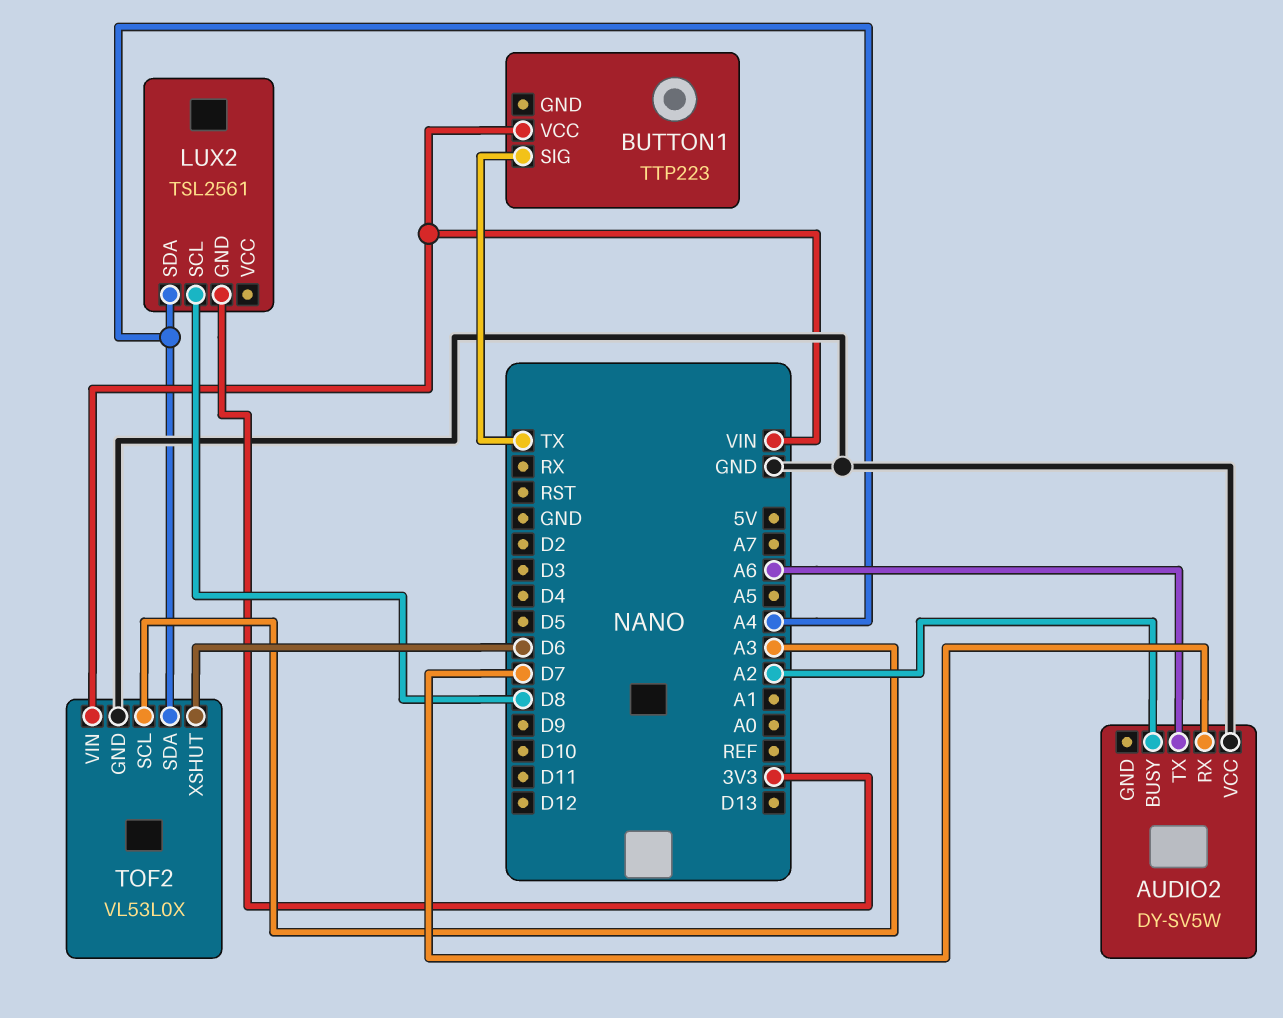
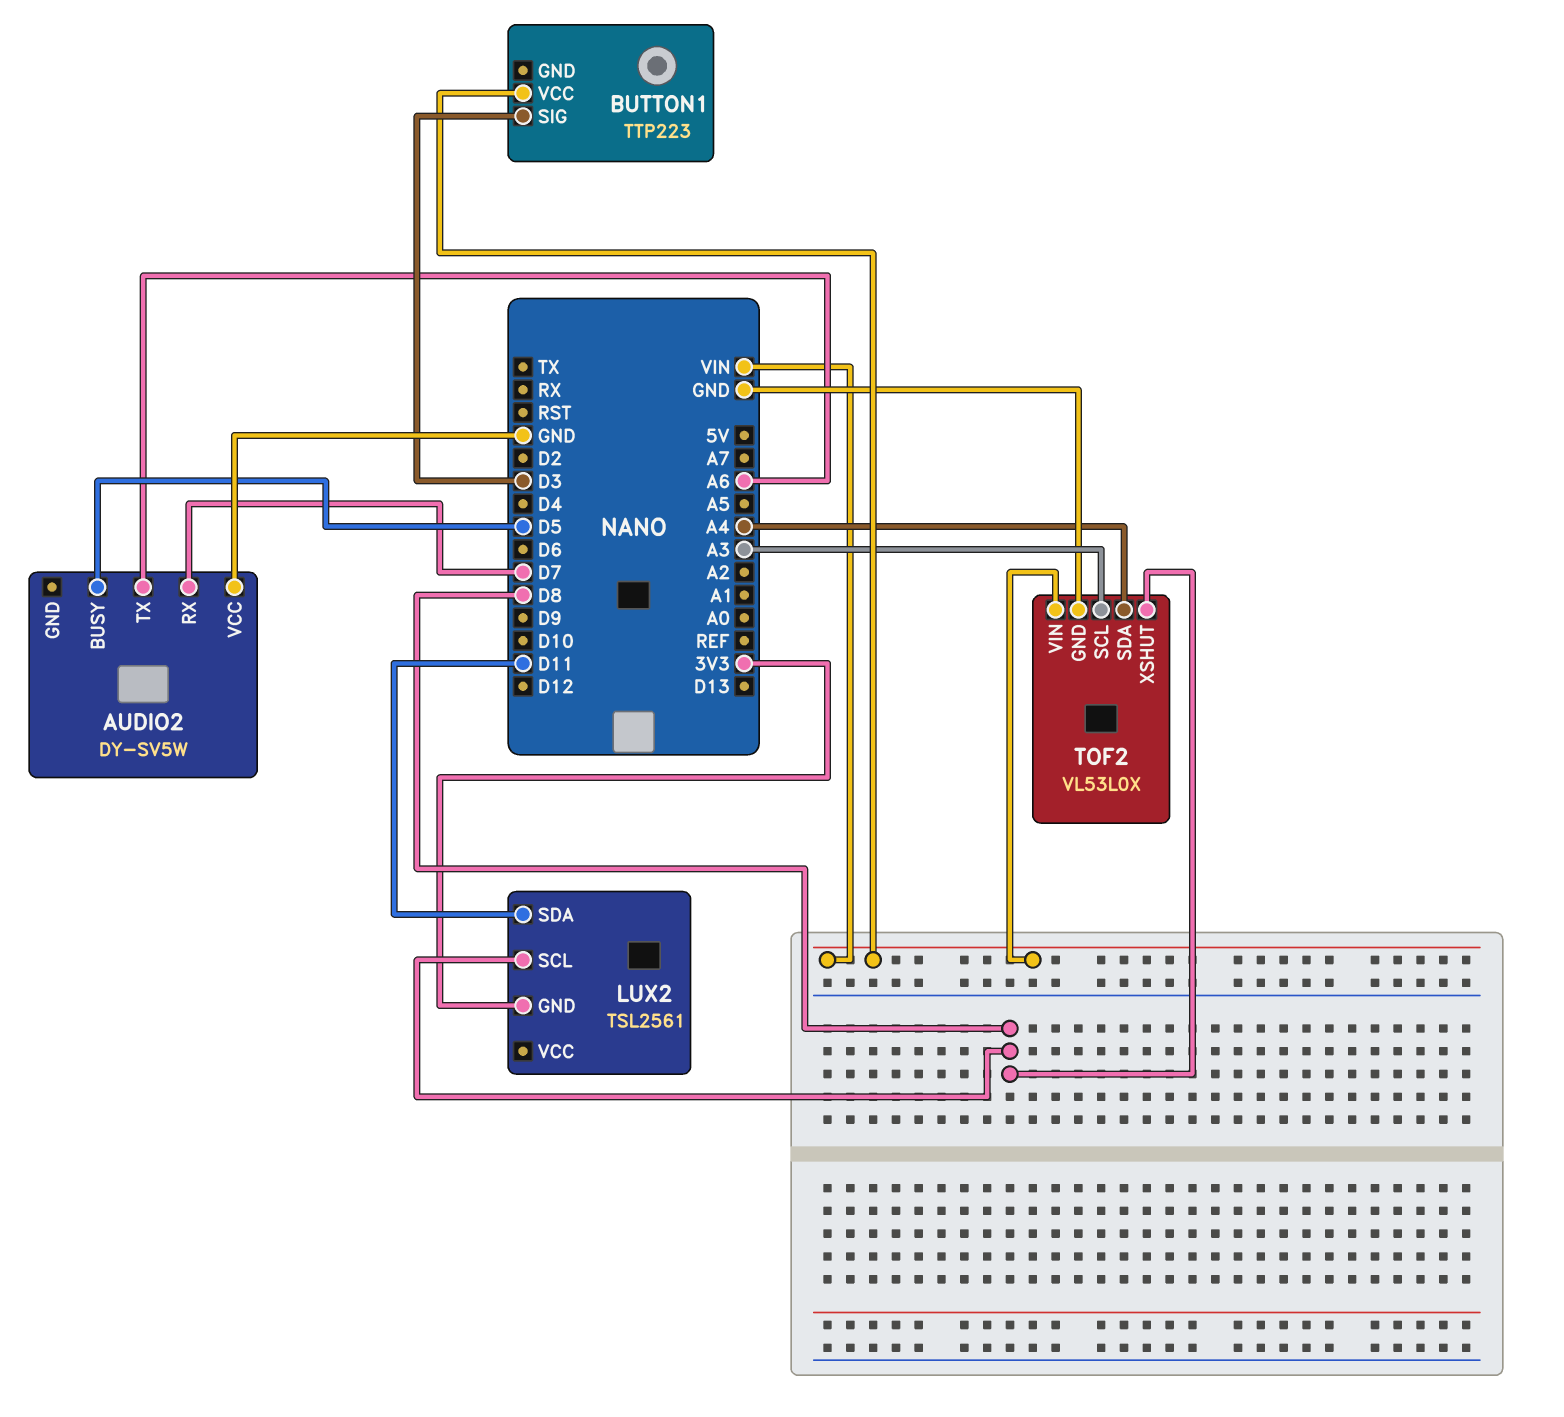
AUDIO2 pin BUSY: A2 -> D5
BUTTON1 pin SIG: TX -> D3
LUX2 pin SDA: A4 -> D11
TOF2 pin XSHUT: D6 -> D8

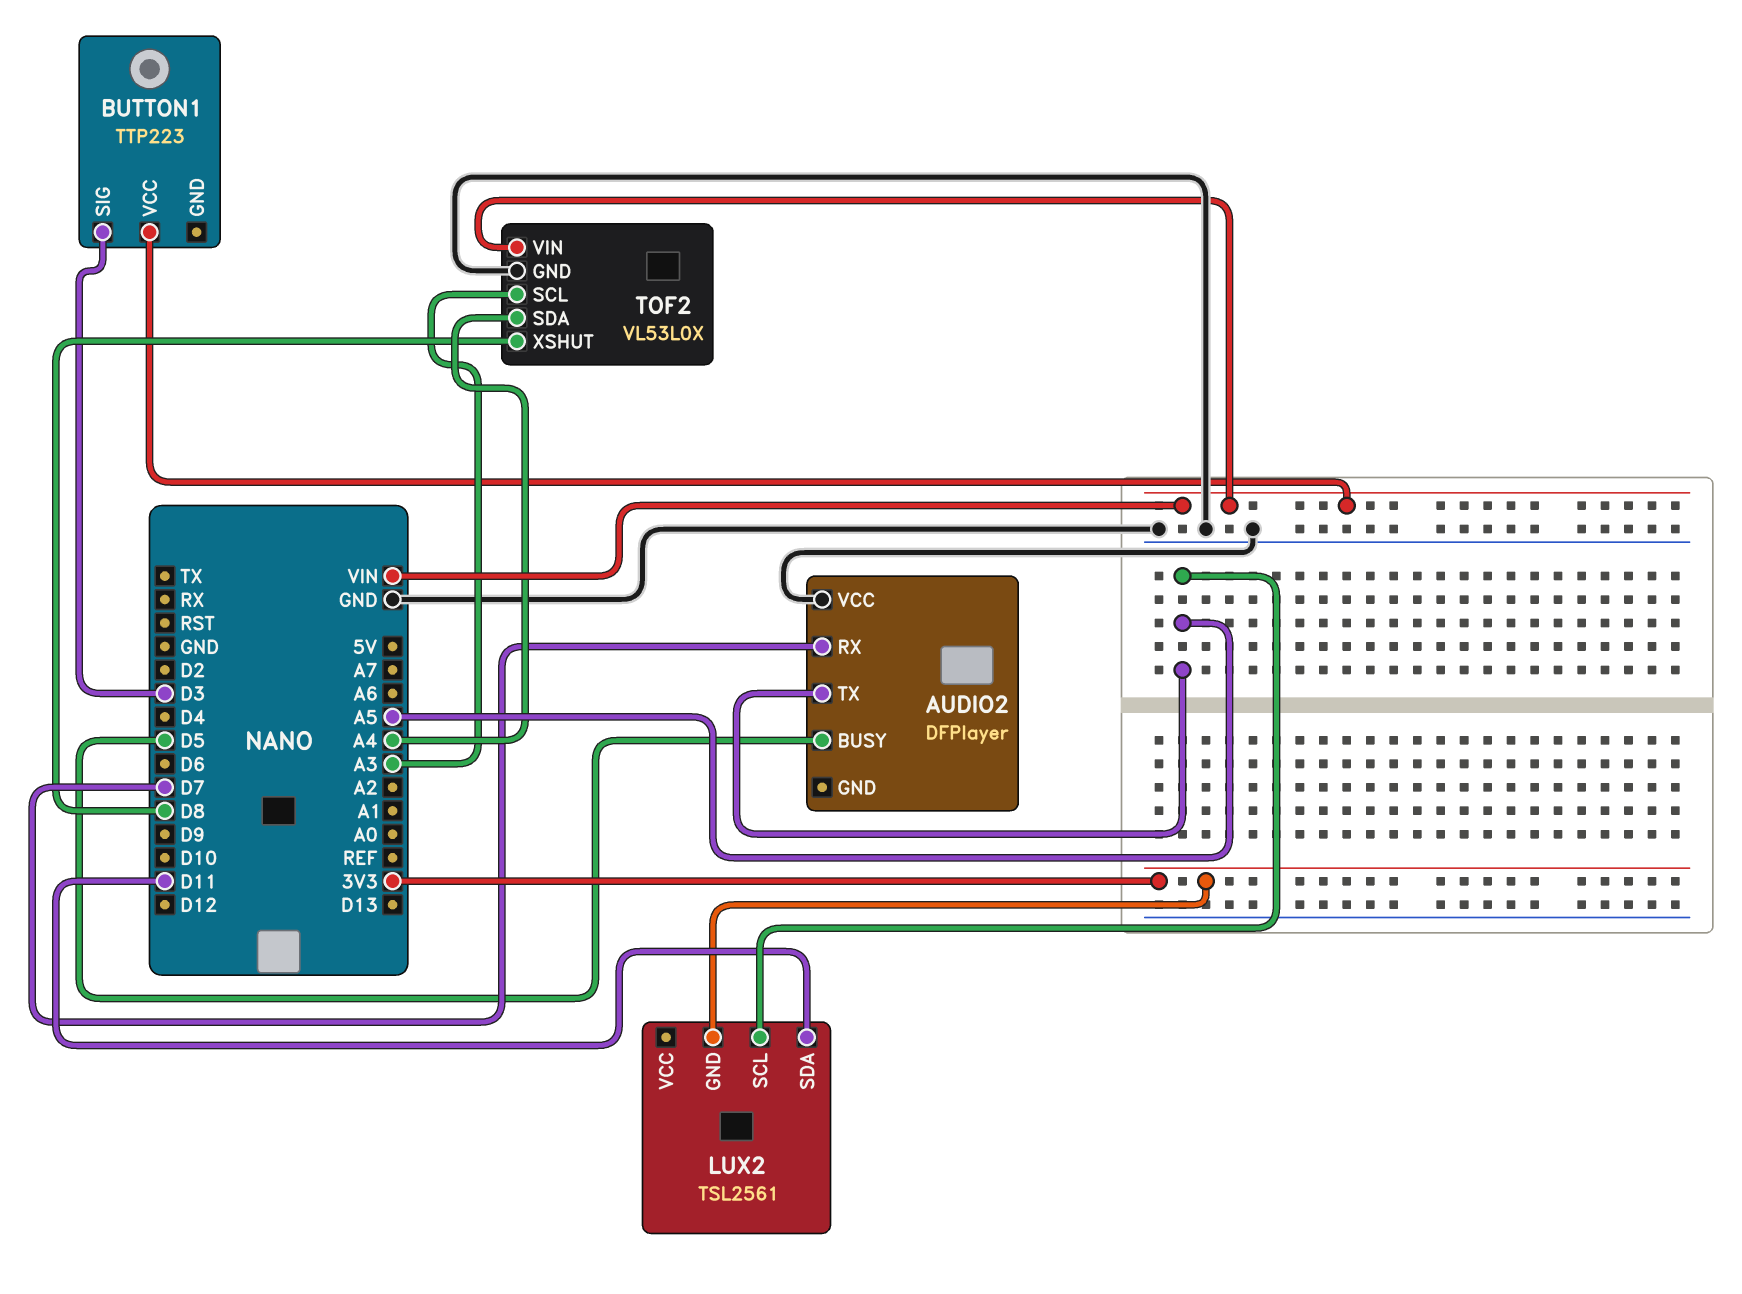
AUDIO2: DY-SV5W -> DFPlayer
AUDIO2 pin TX: A6 -> A5
LUX2 pin SCL: D8 -> A5

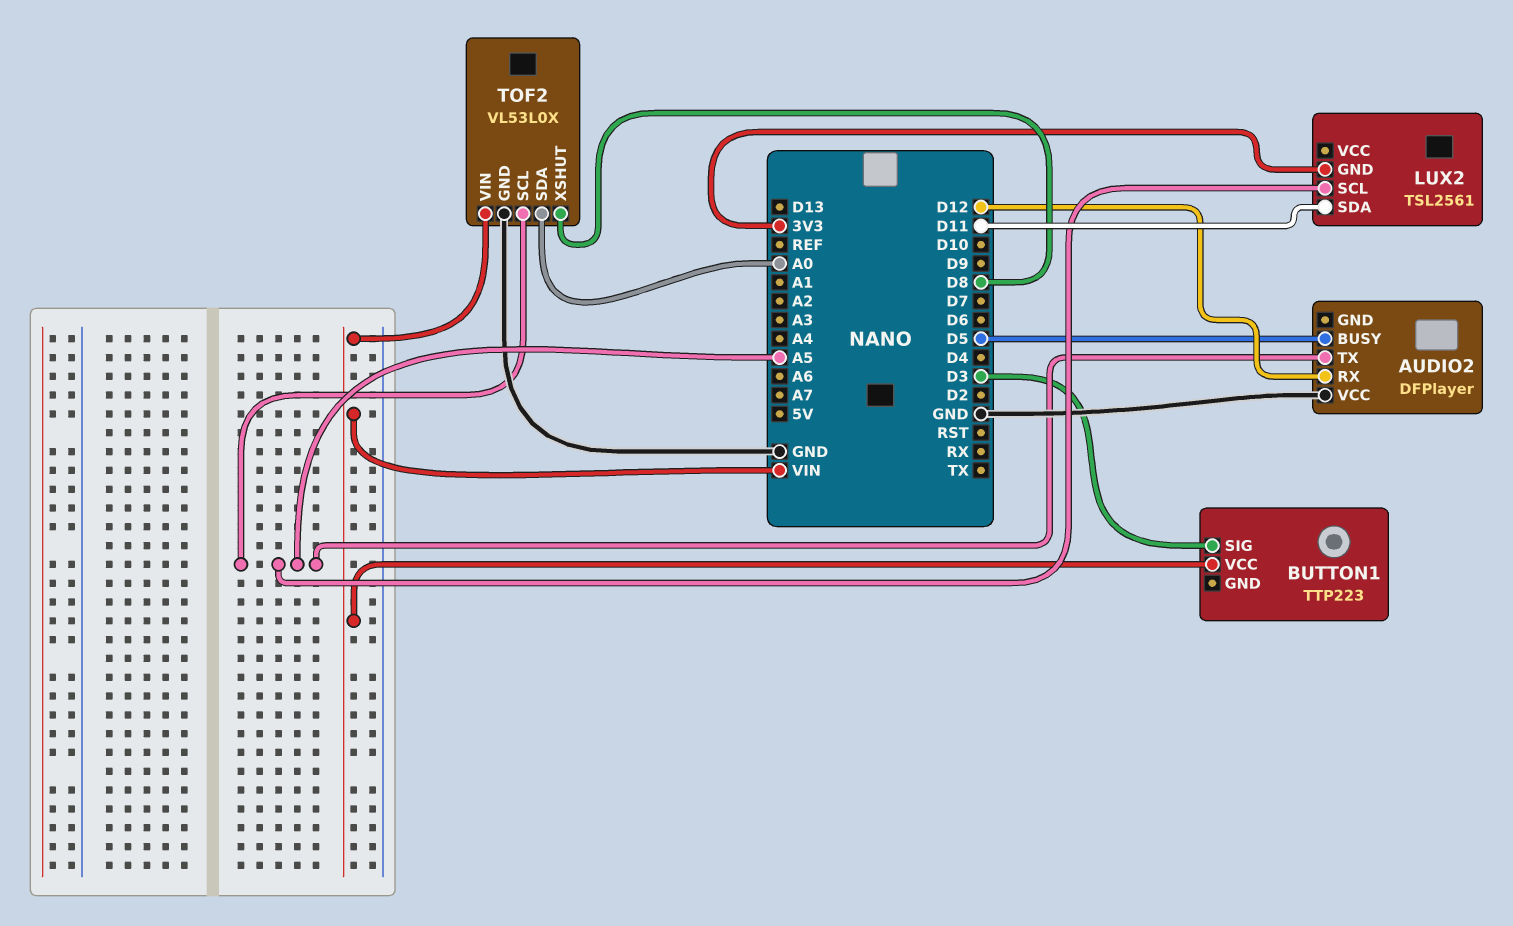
AUDIO2 pin RX: D7 -> D12
TOF2 pin SCL: A3 -> A5
TOF2 pin SDA: A4 -> A0

